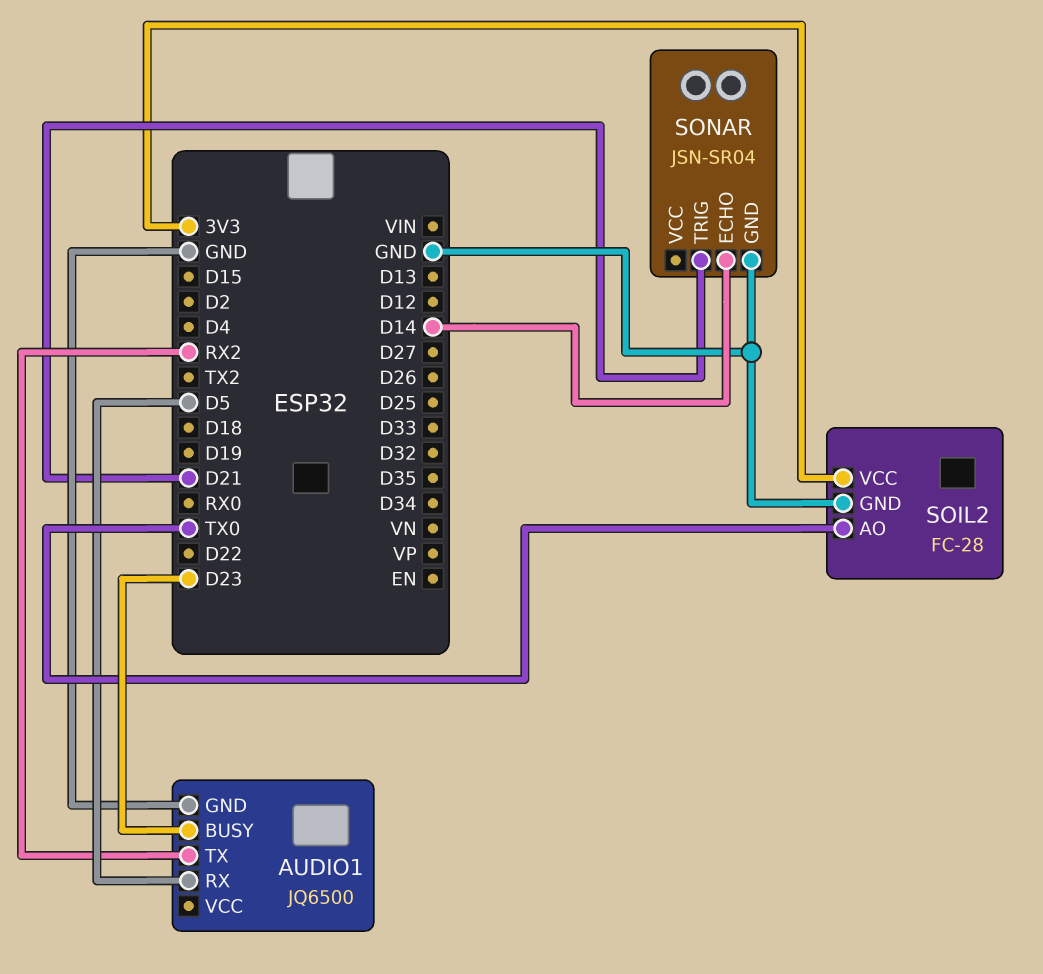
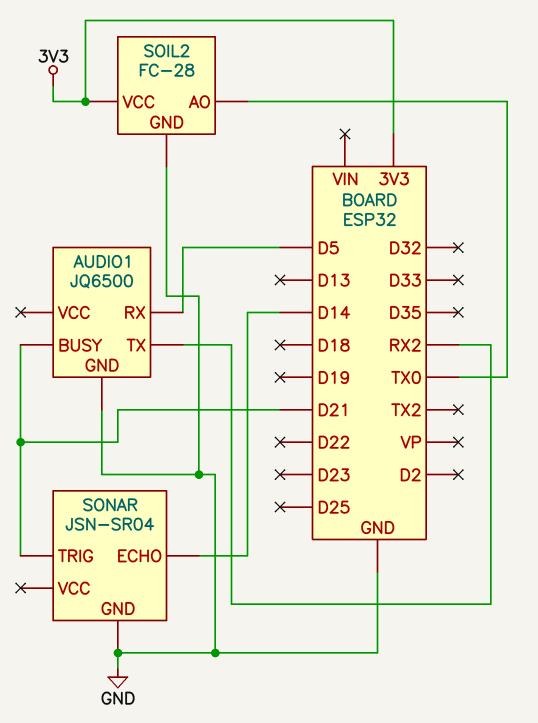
AUDIO1 pin BUSY: D23 -> D21

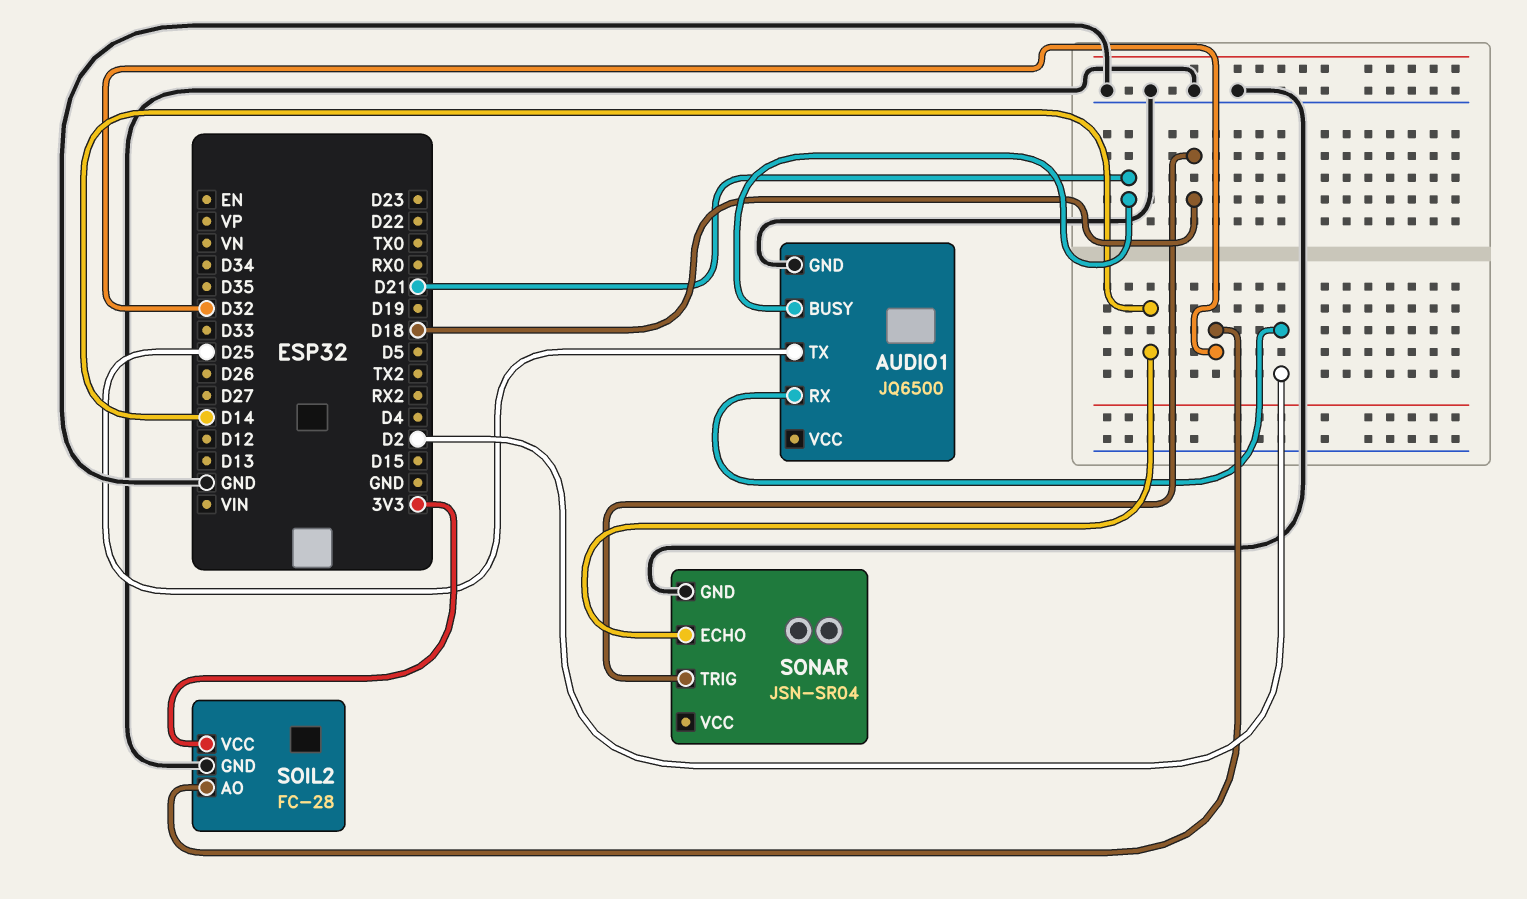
AUDIO1 pin RX: D5 -> D2
AUDIO1 pin TX: RX2 -> D25
SOIL2 pin AO: TX0 -> D32
SONAR pin TRIG: D21 -> D18

